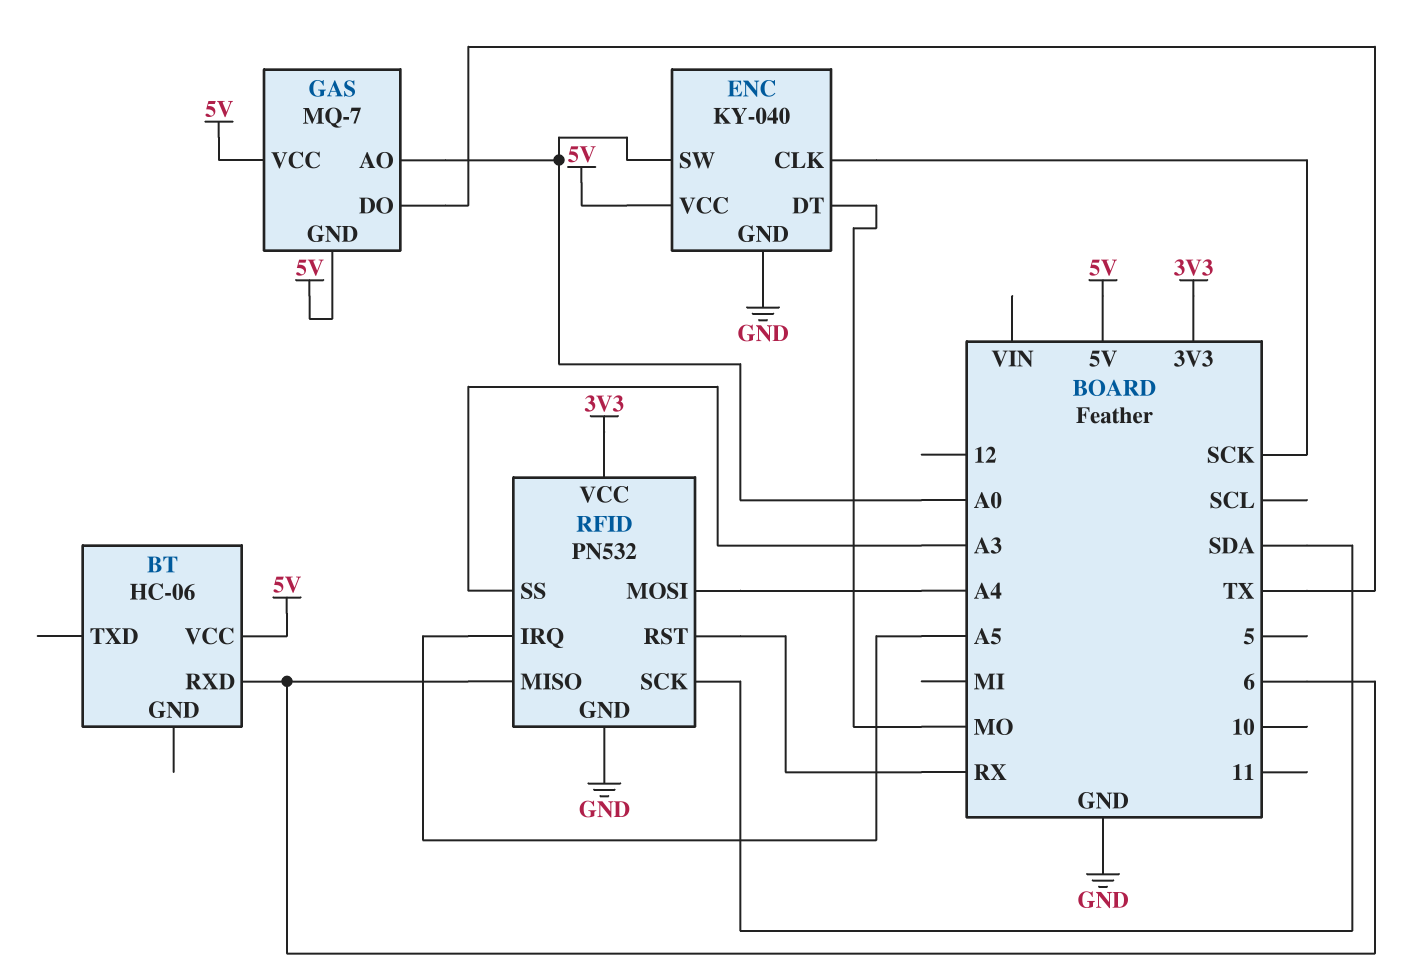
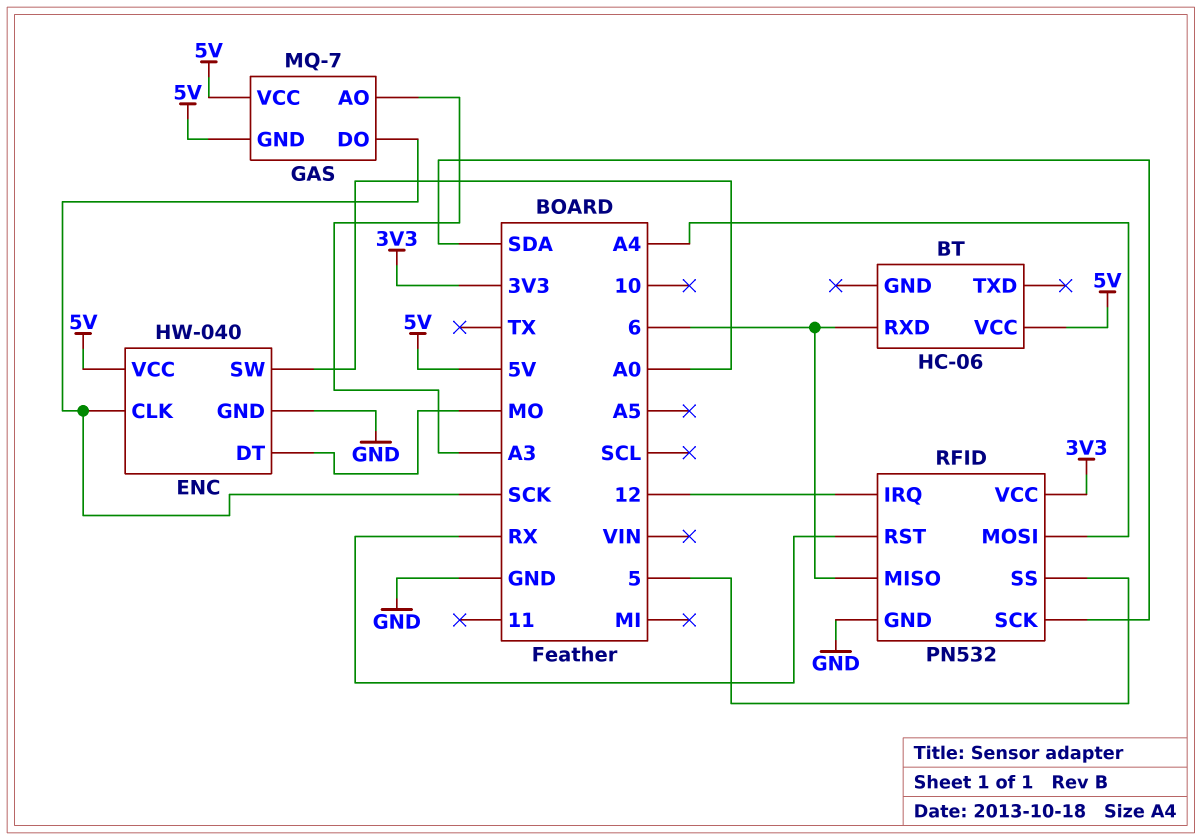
ENC: KY-040 -> HW-040
GAS pin AO: A0 -> A3
GAS pin DO: TX -> SCK
RFID pin IRQ: A5 -> 12
RFID pin SS: A3 -> 5

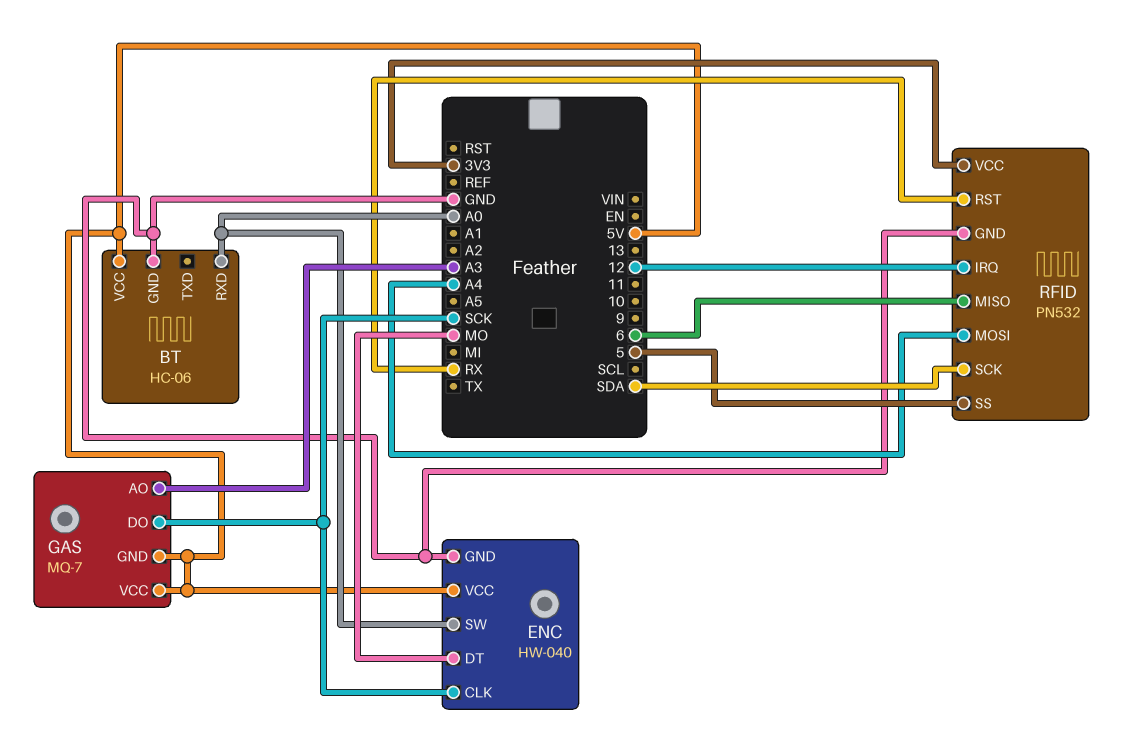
BT pin GND: none -> GND
BT pin RXD: 6 -> A0

